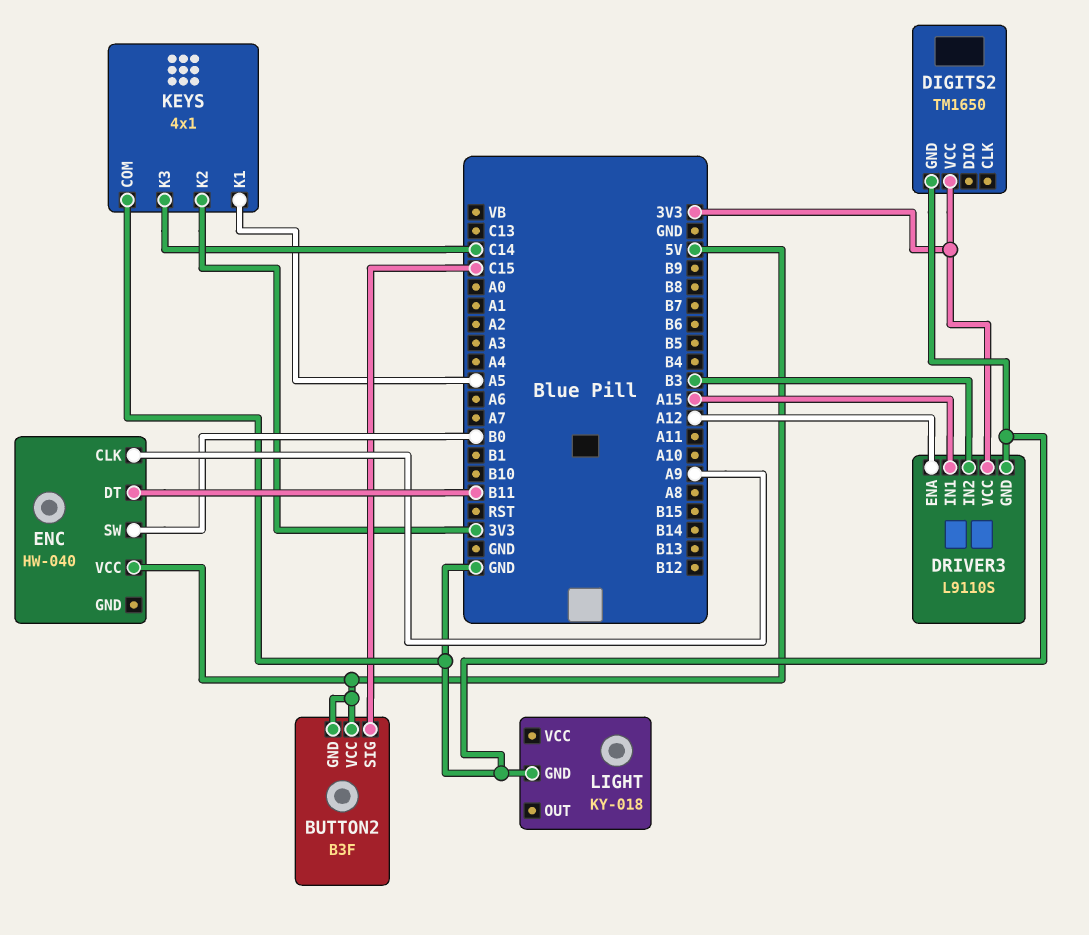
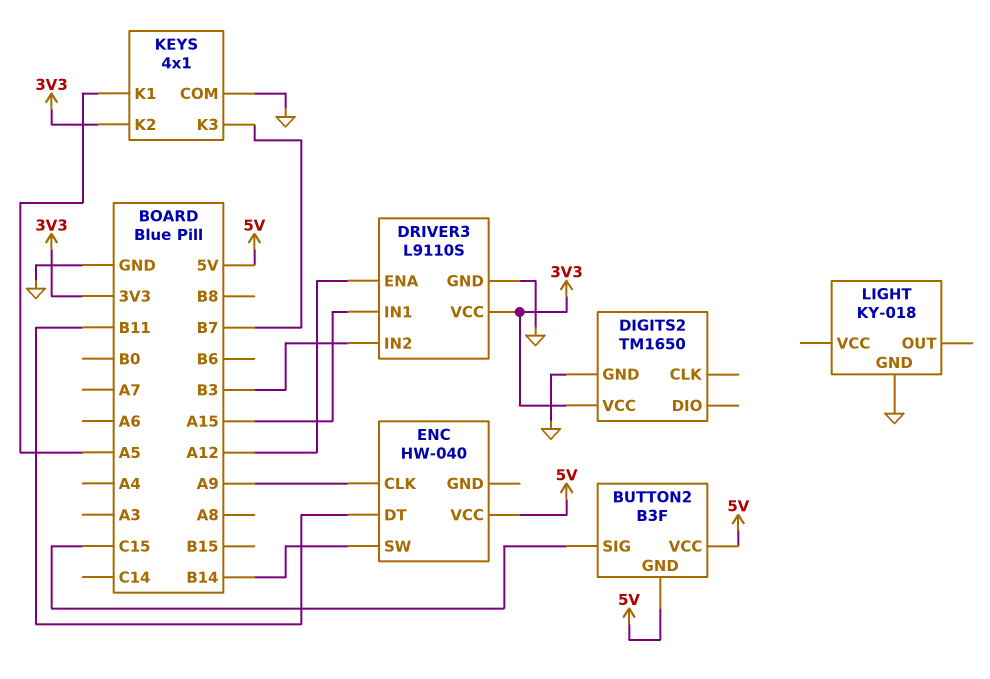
ENC pin SW: B0 -> B14
KEYS pin K3: C14 -> B7

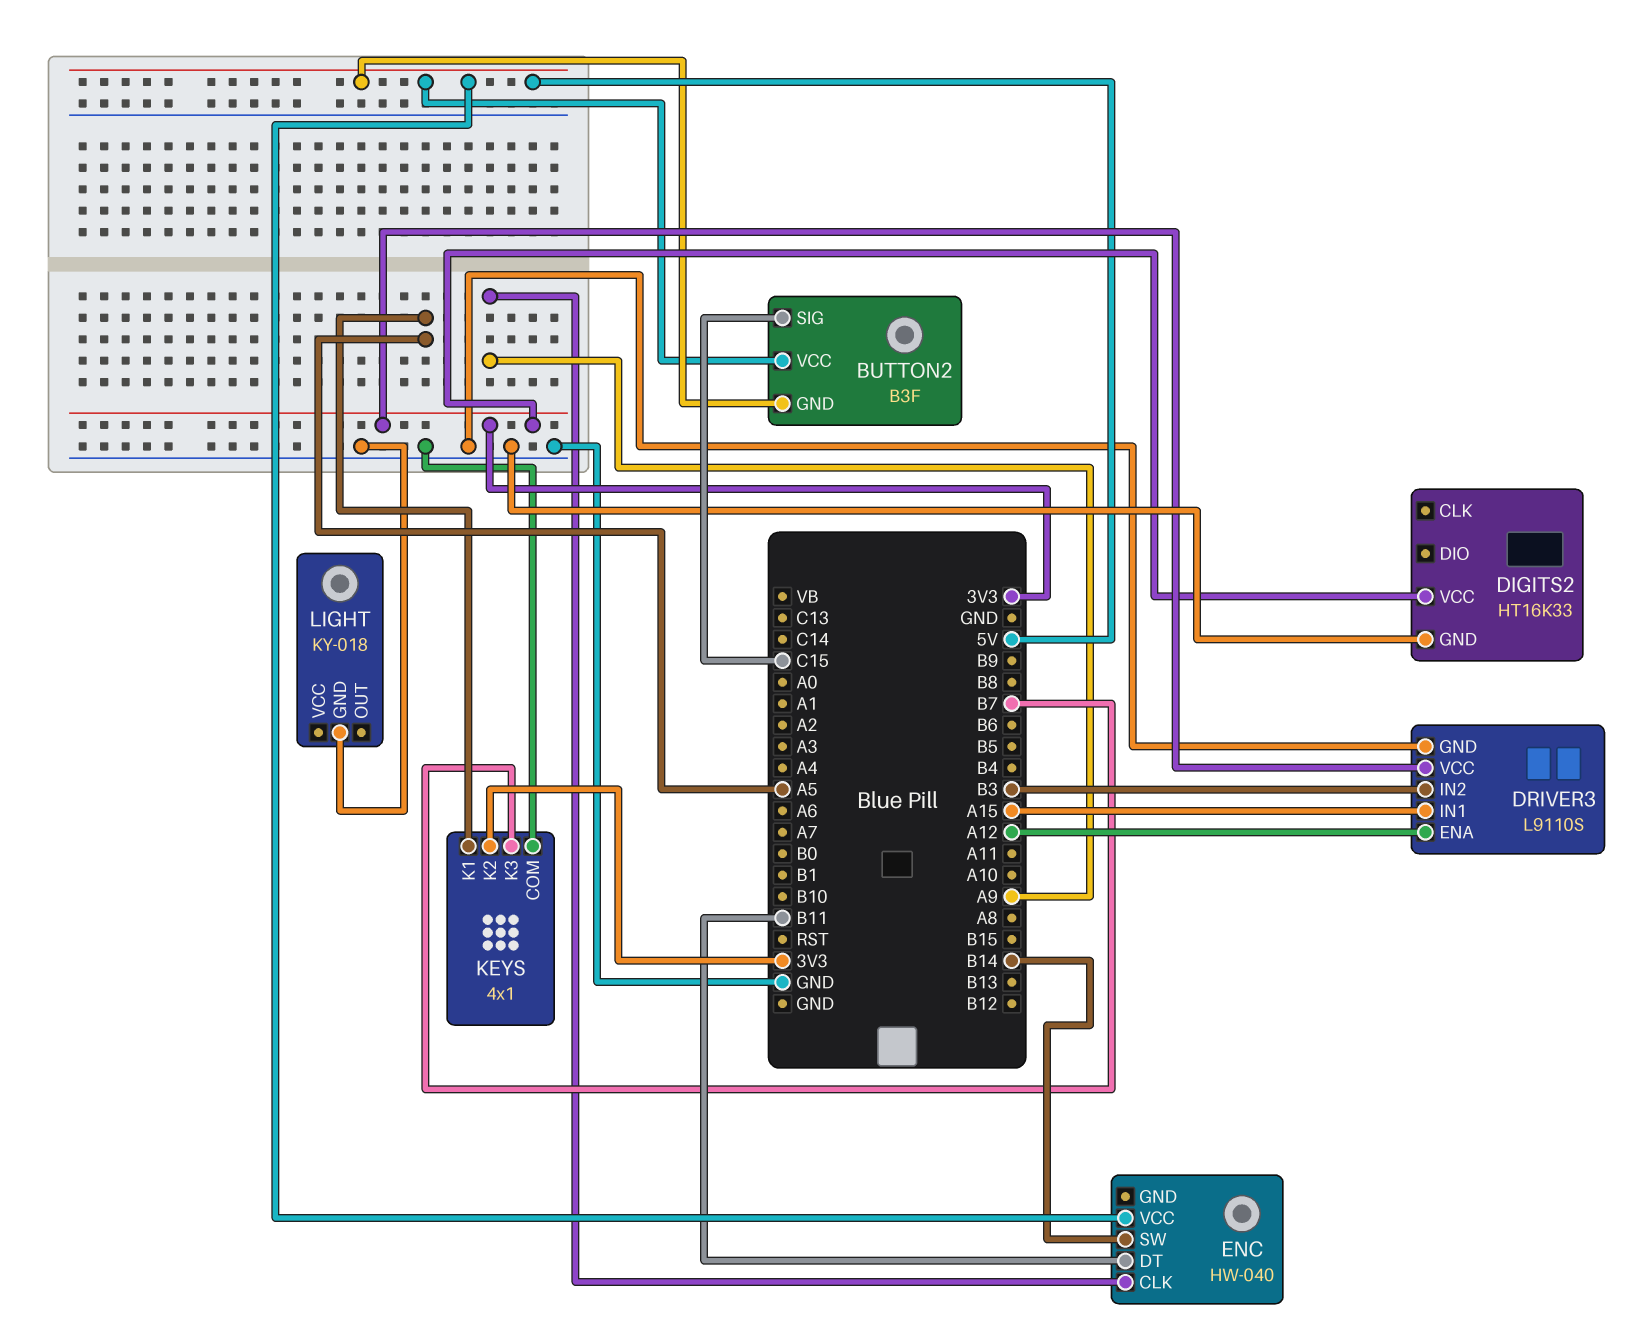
DIGITS2: TM1650 -> HT16K33

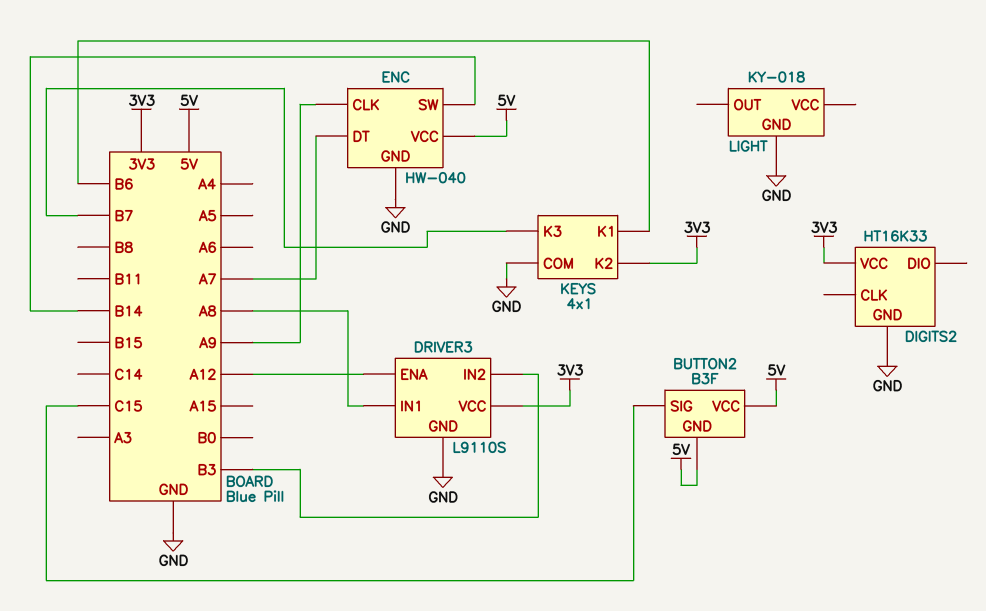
DRIVER3 pin IN1: A15 -> A8
ENC pin DT: B11 -> A7
ENC pin GND: none -> GND
KEYS pin K1: A5 -> B6

